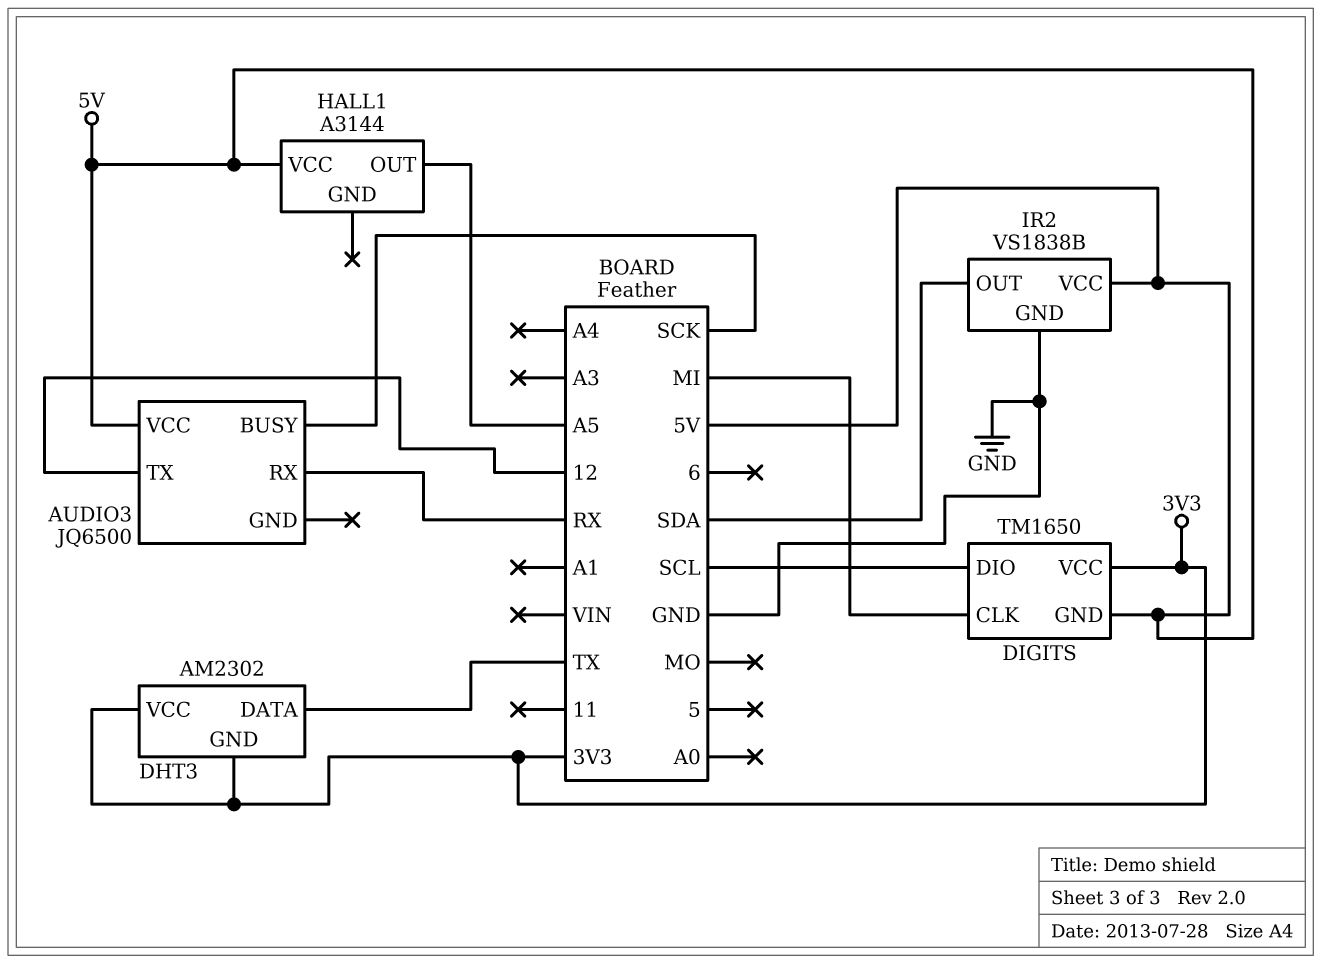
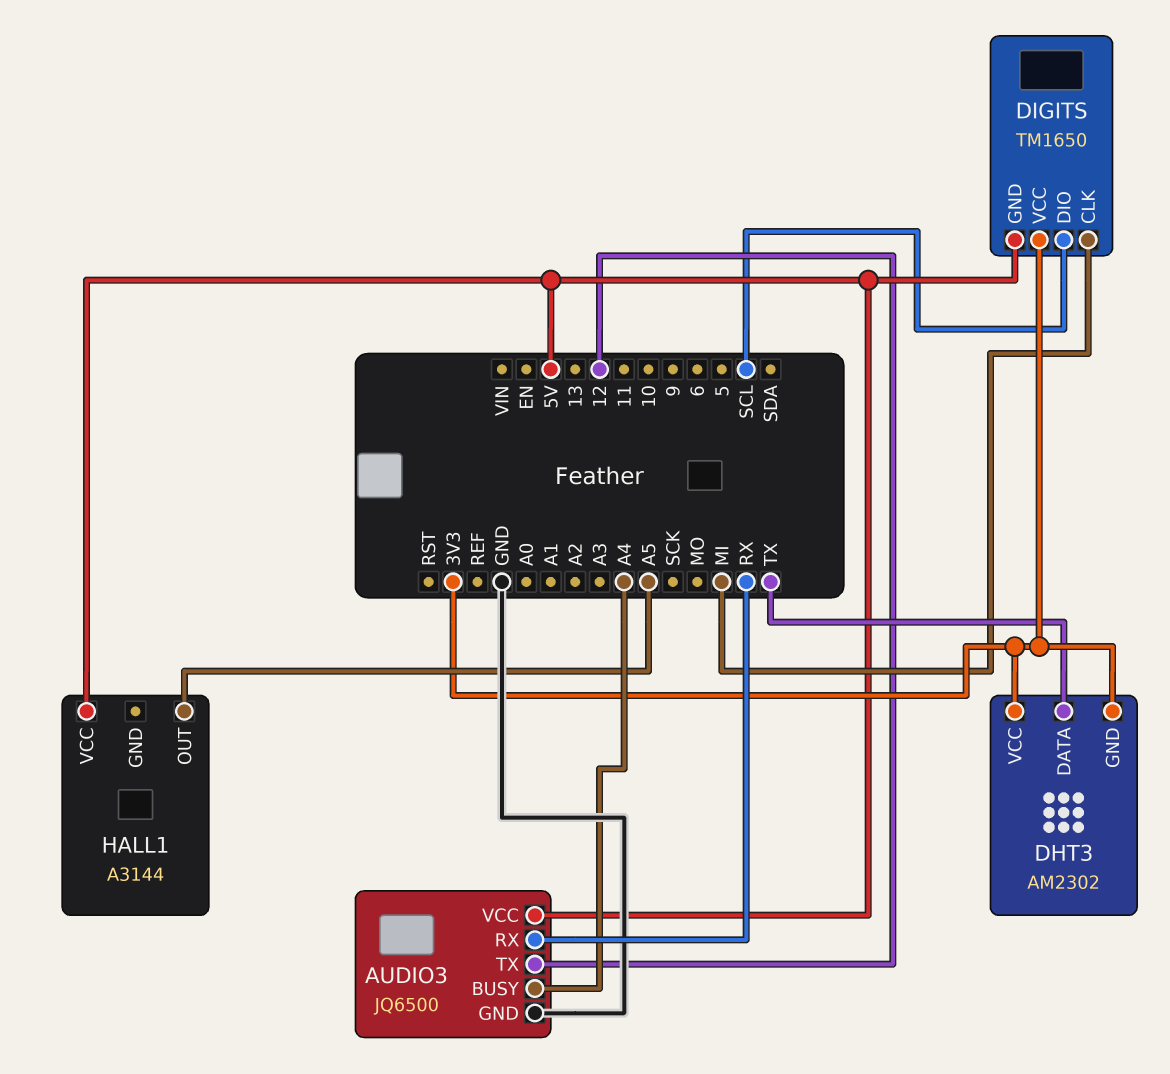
AUDIO3 pin BUSY: SCK -> A4
AUDIO3 pin GND: none -> GND
IR2: VS1838B -> none
IR2 pin GND: GND -> none
IR2 pin OUT: SDA -> none
IR2 pin VCC: 5V -> none

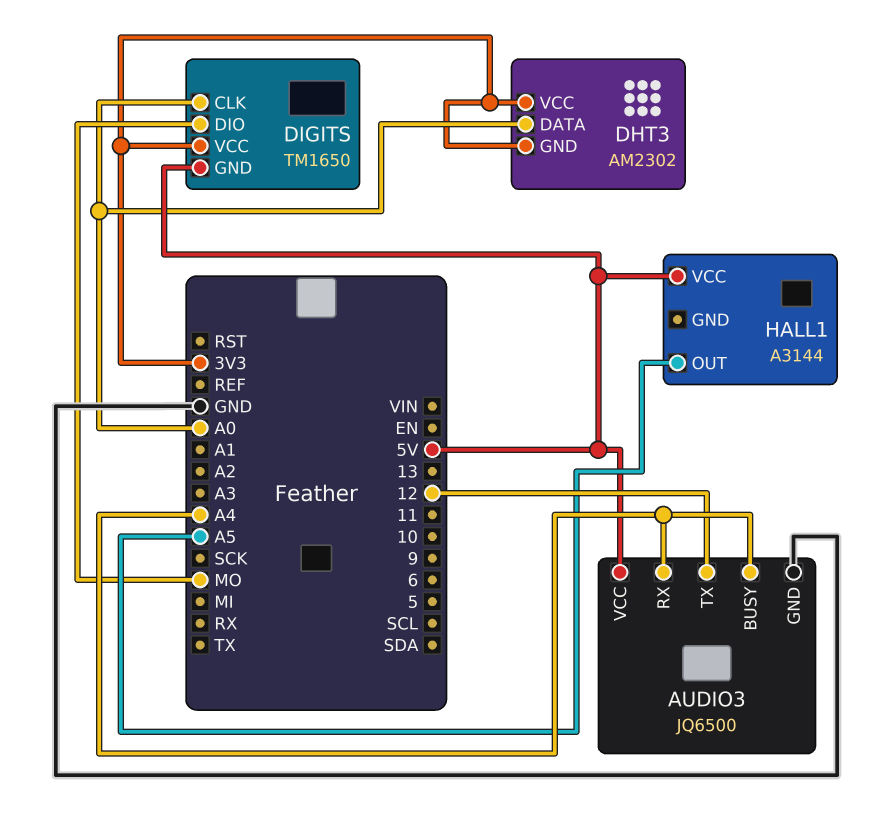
AUDIO3 pin RX: RX -> A4
DHT3 pin DATA: TX -> A0
DIGITS pin CLK: MI -> A0
DIGITS pin DIO: SCL -> MO

